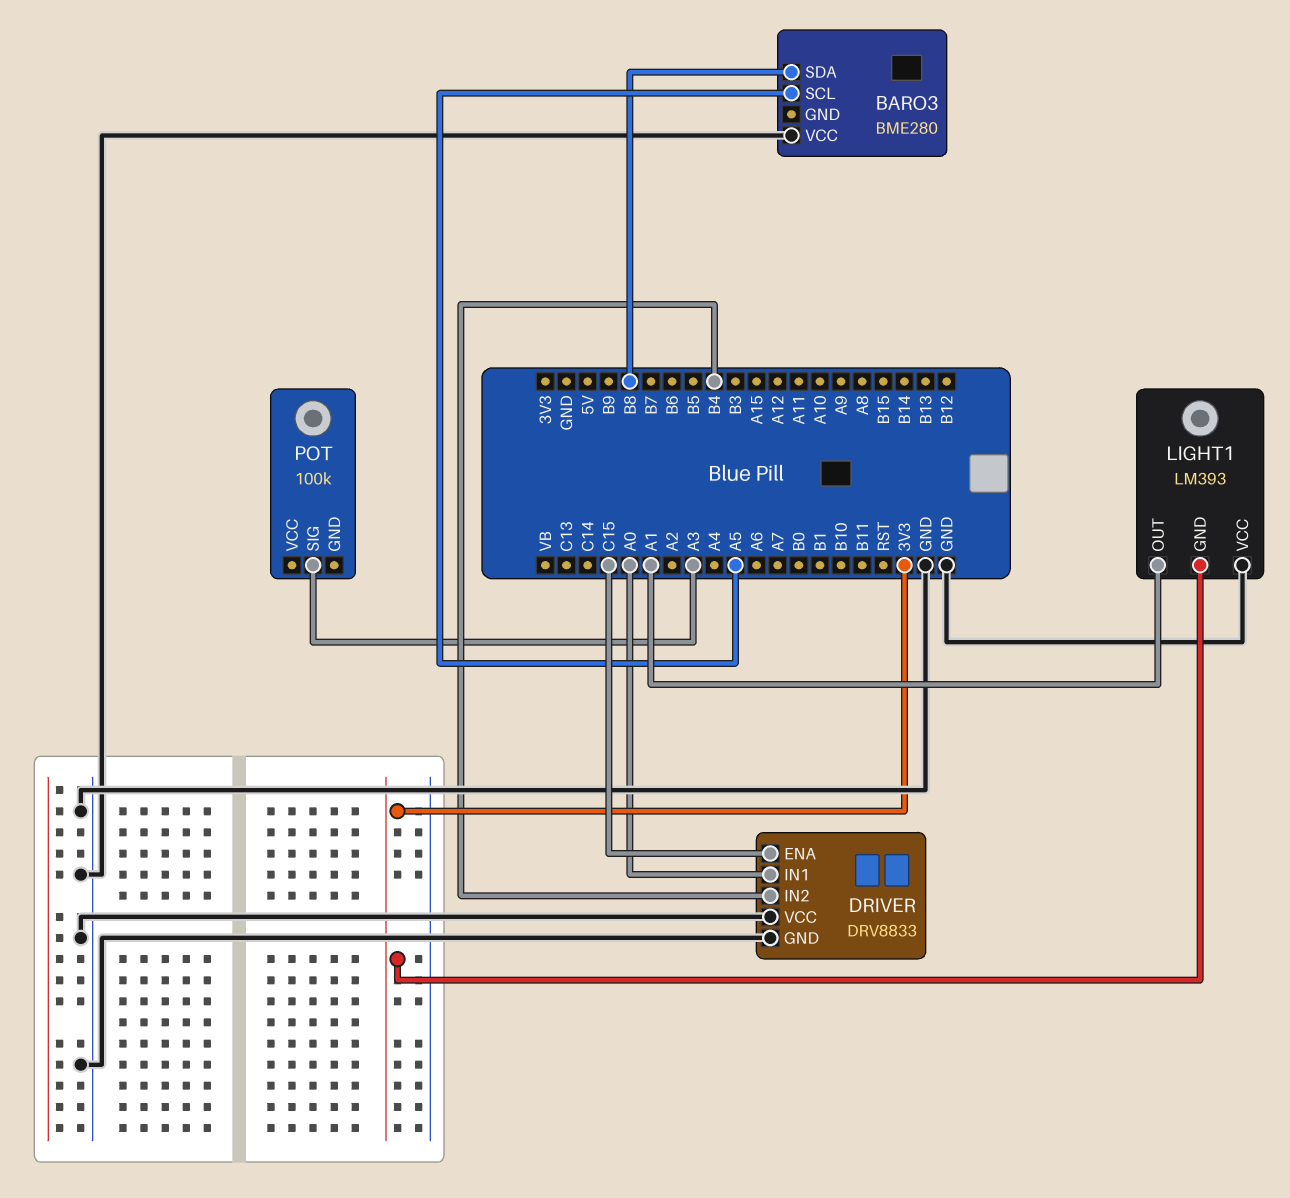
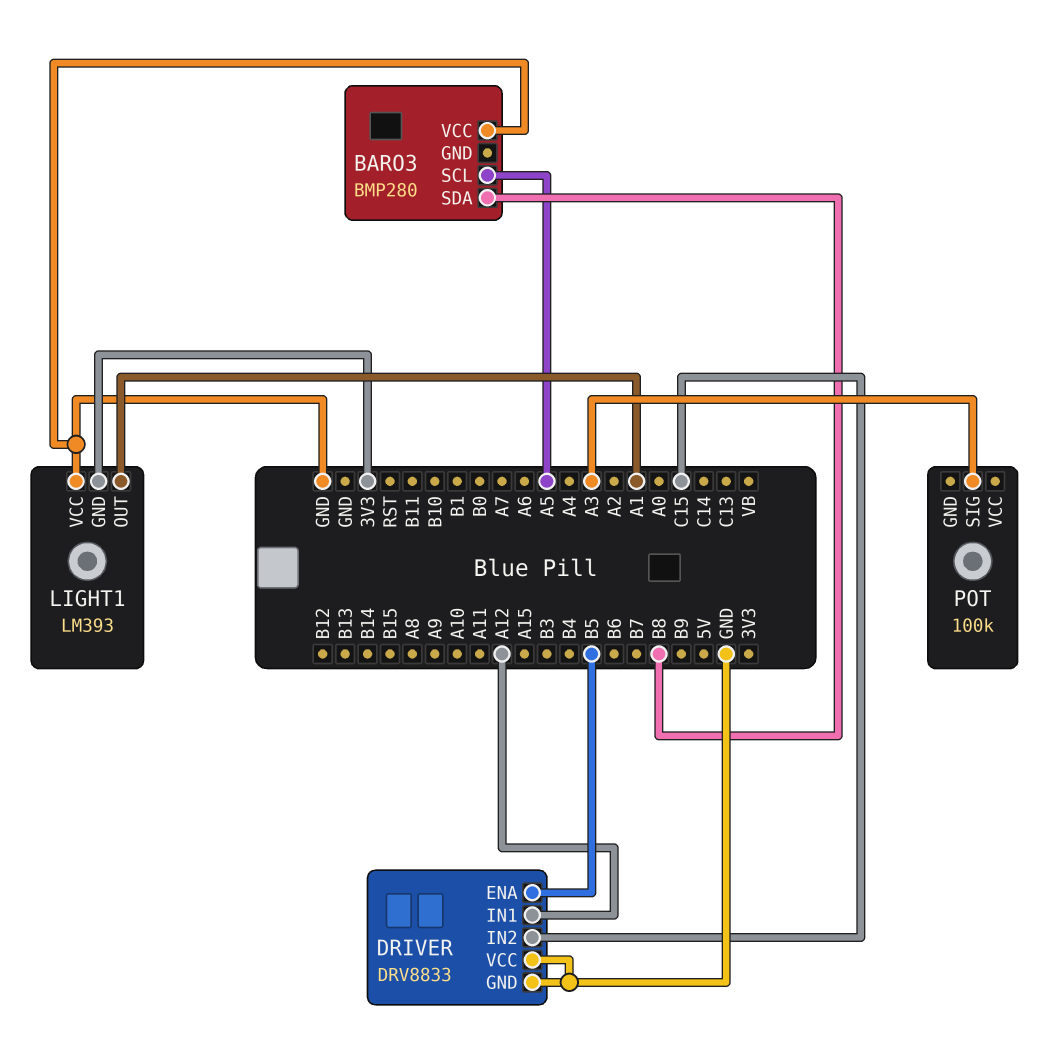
BARO3: BME280 -> BMP280
DRIVER pin ENA: C15 -> B5
DRIVER pin IN1: A0 -> A12
DRIVER pin IN2: B4 -> C15

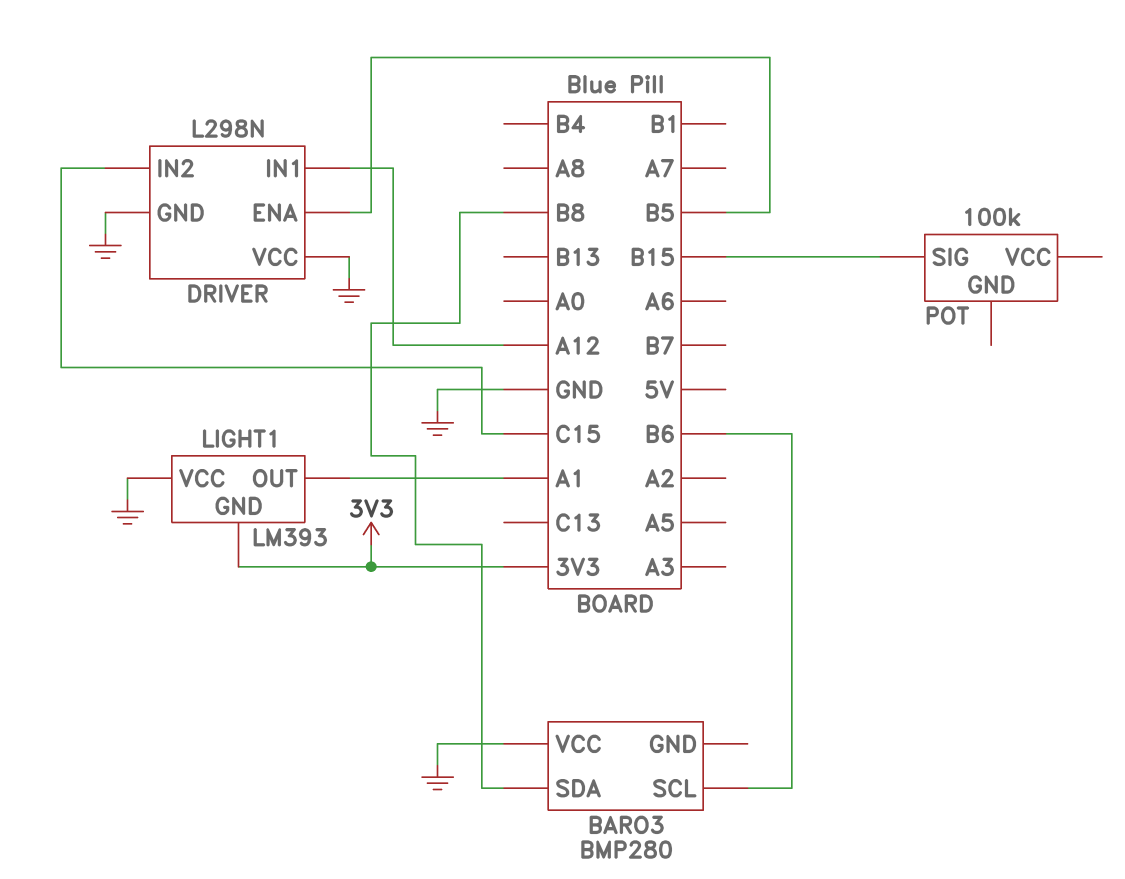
BARO3 pin SCL: A5 -> B6
DRIVER: DRV8833 -> L298N
POT pin SIG: A3 -> B15

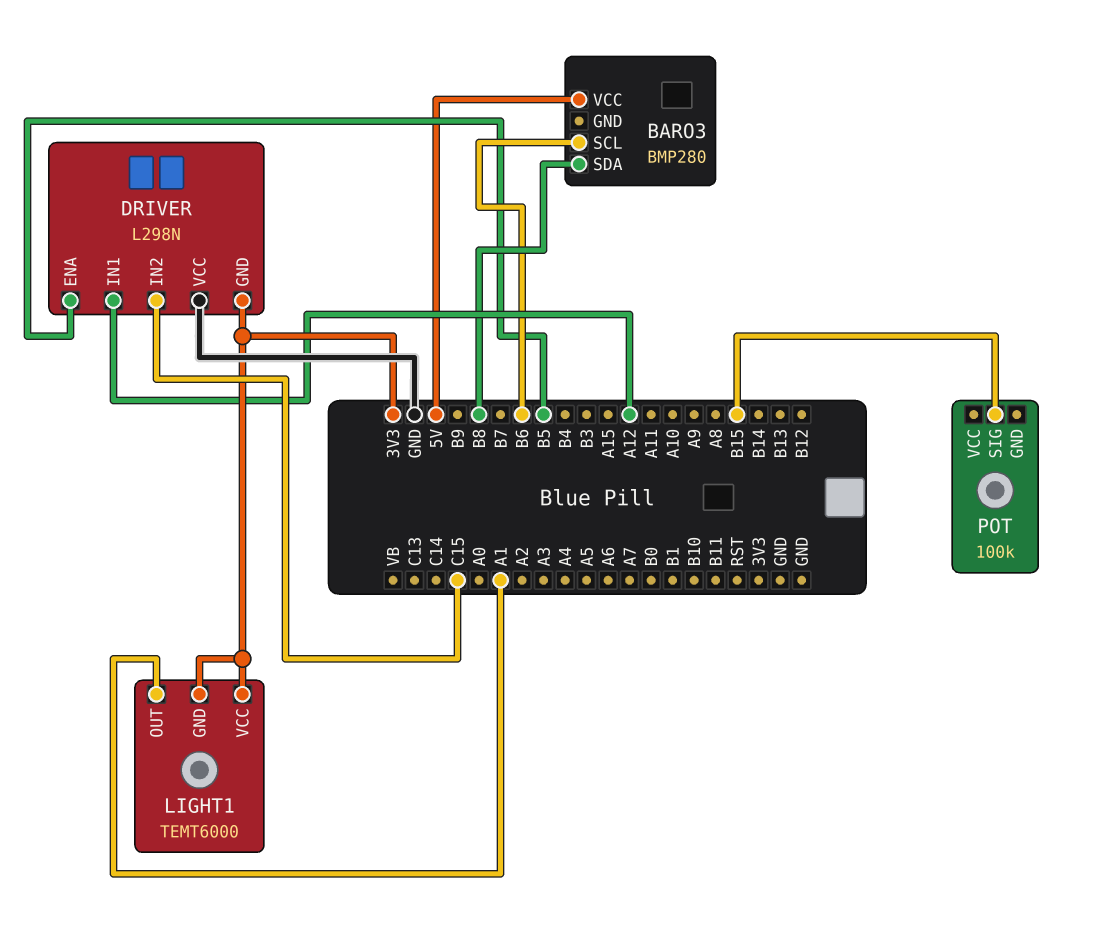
BARO3 pin VCC: GND -> 5V
DRIVER pin GND: GND -> 3V3
LIGHT1: LM393 -> TEMT6000
LIGHT1 pin VCC: GND -> 3V3

